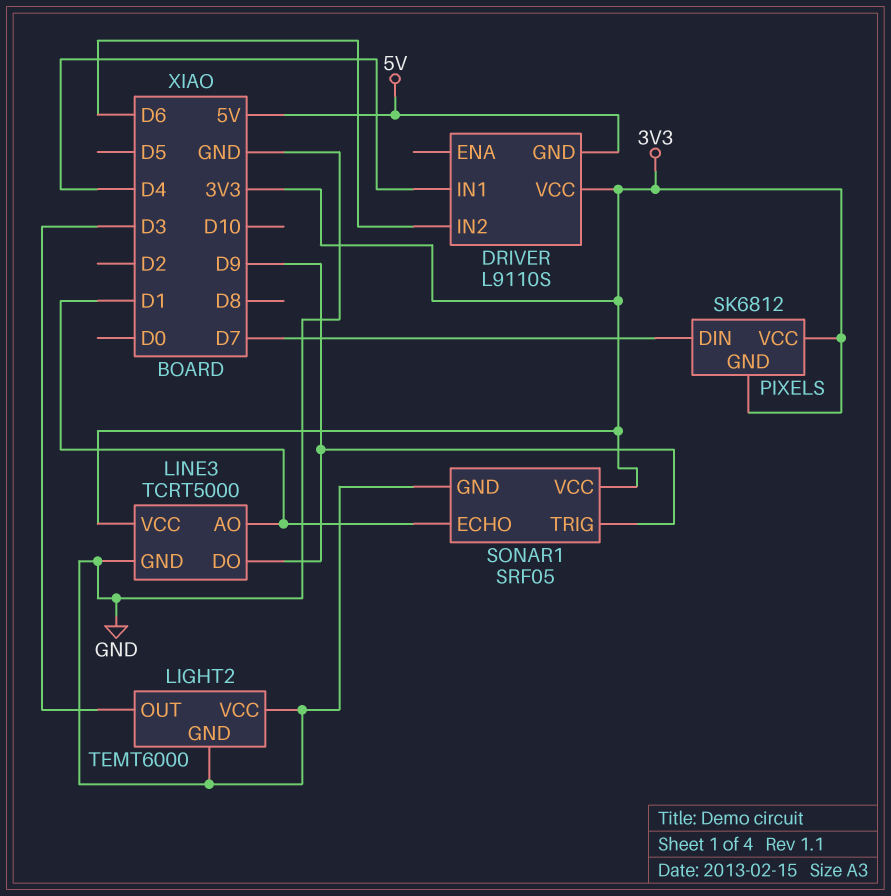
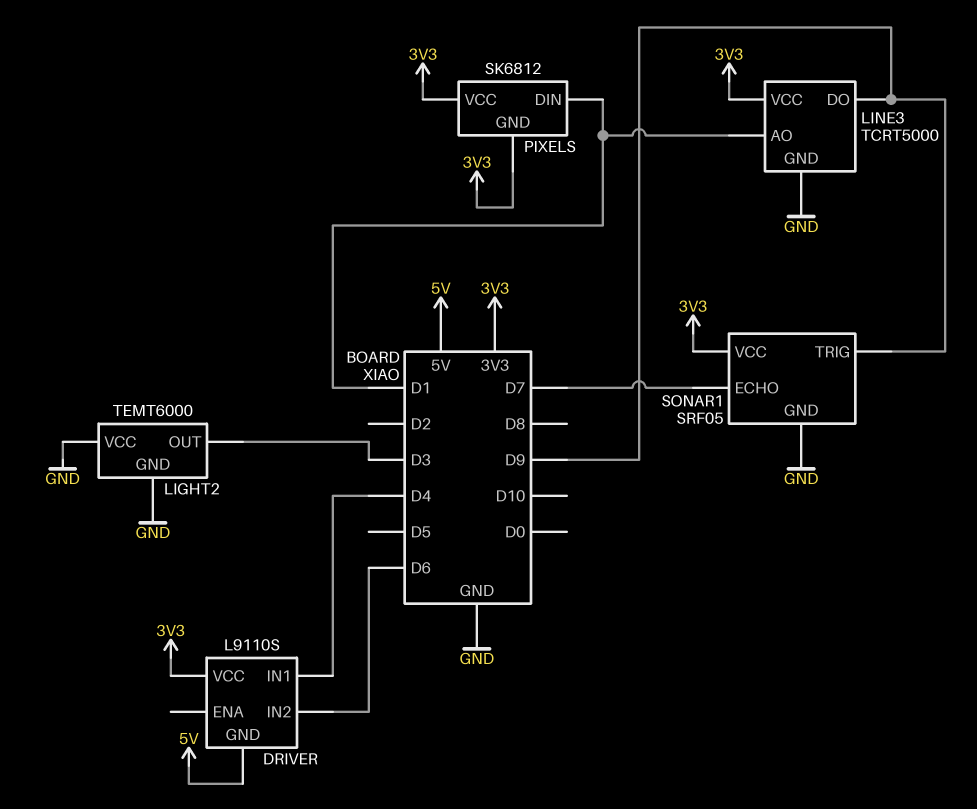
PIXELS pin DIN: D7 -> D1
SONAR1 pin ECHO: D1 -> D7

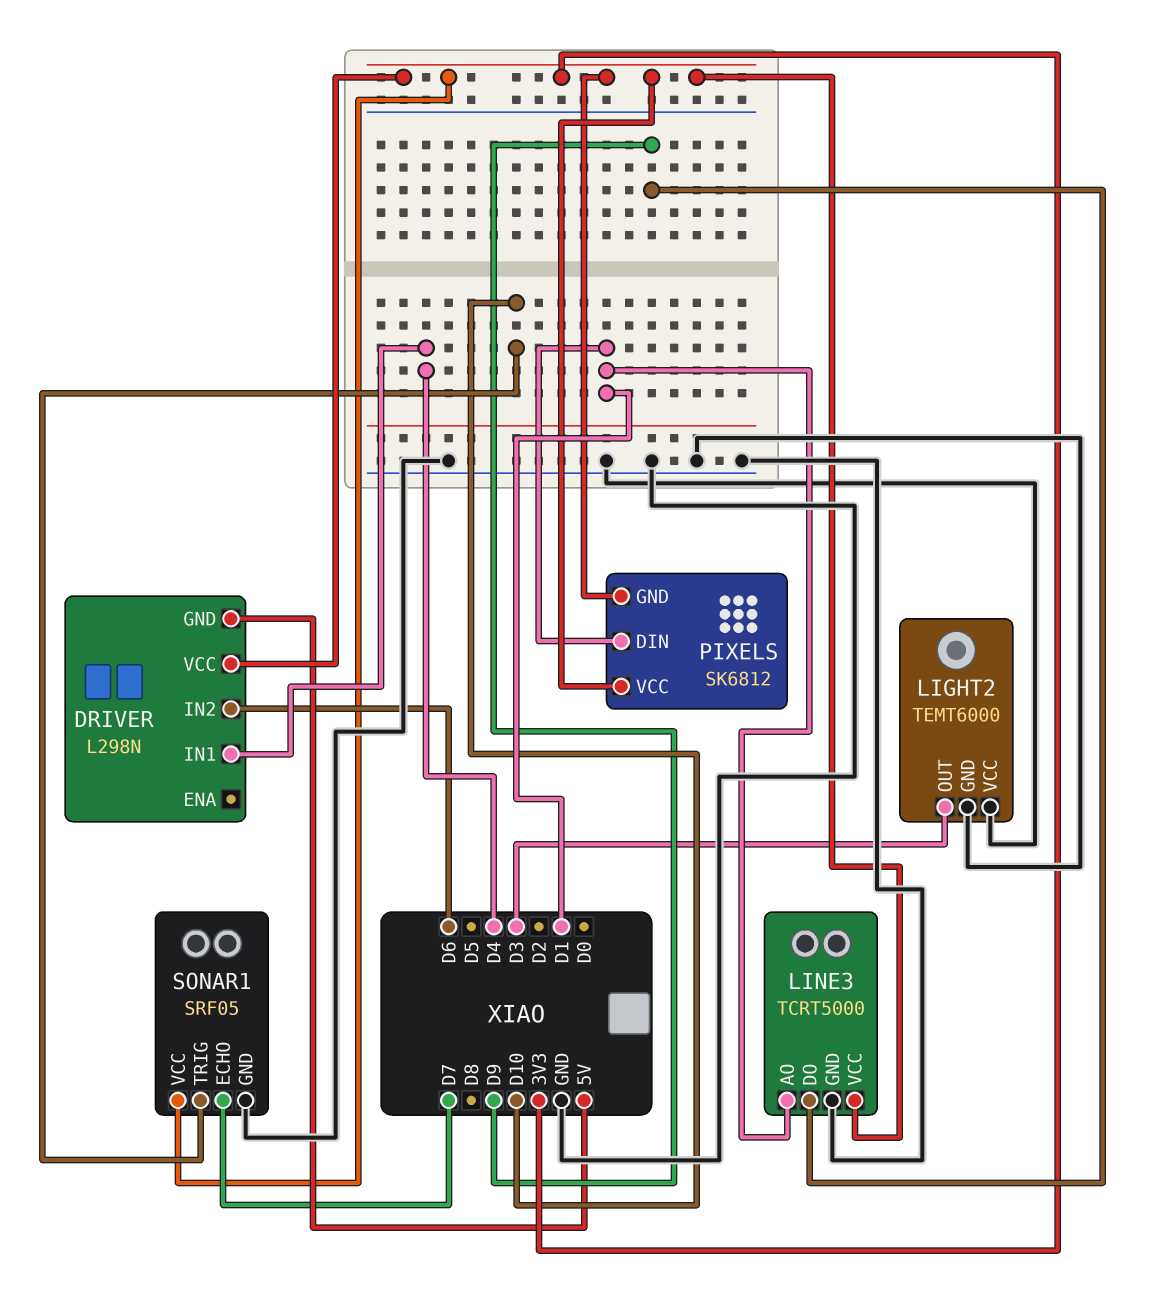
DRIVER: L9110S -> L298N
SONAR1 pin TRIG: D9 -> D10

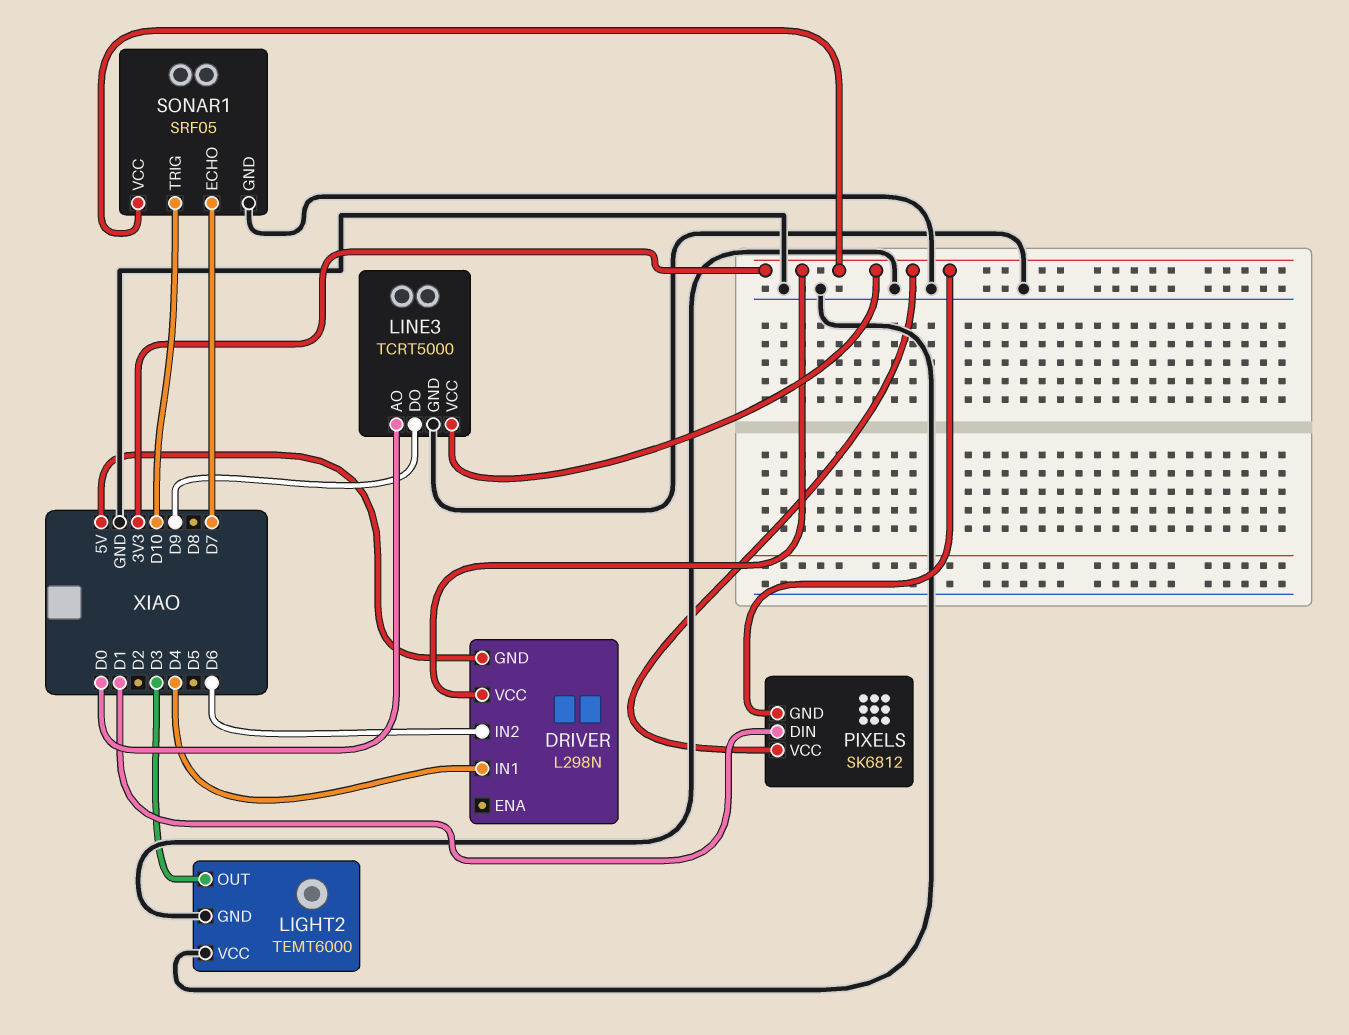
LINE3 pin AO: D1 -> D0

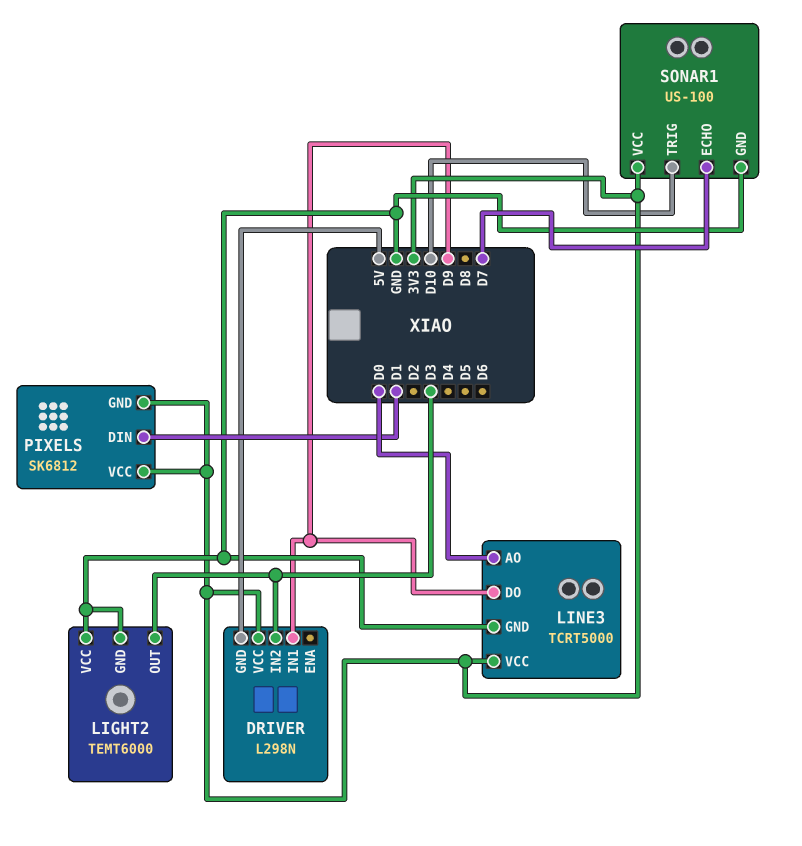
DRIVER pin IN1: D4 -> D9
DRIVER pin IN2: D6 -> D3
SONAR1: SRF05 -> US-100

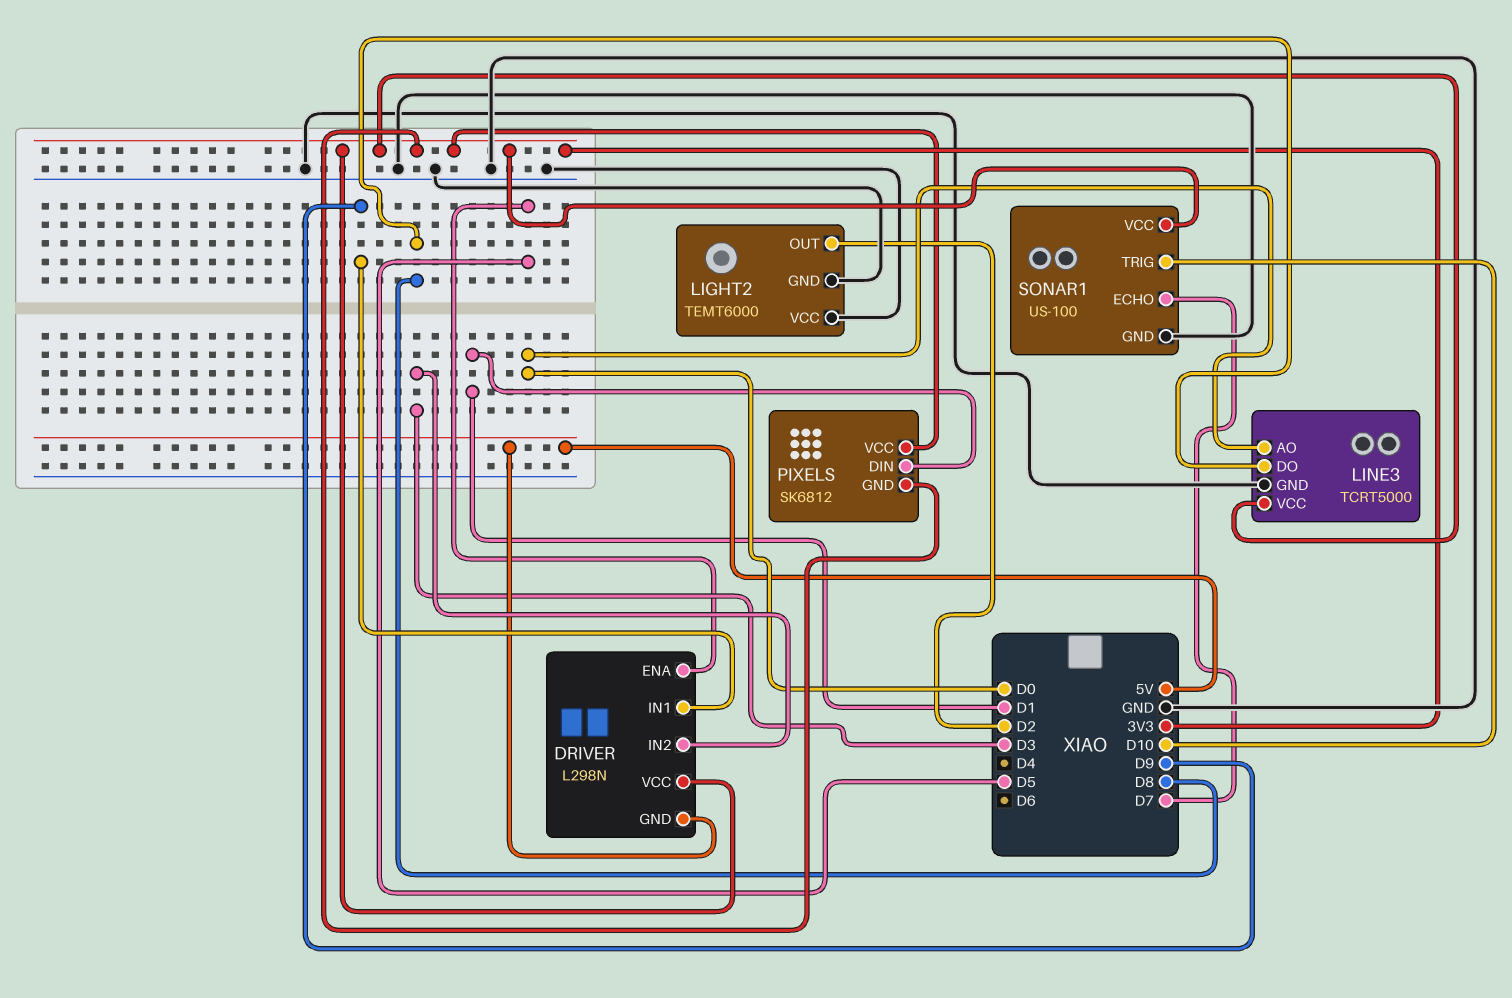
DRIVER pin ENA: none -> D5
LIGHT2 pin OUT: D3 -> D2
LINE3 pin DO: D9 -> D8

